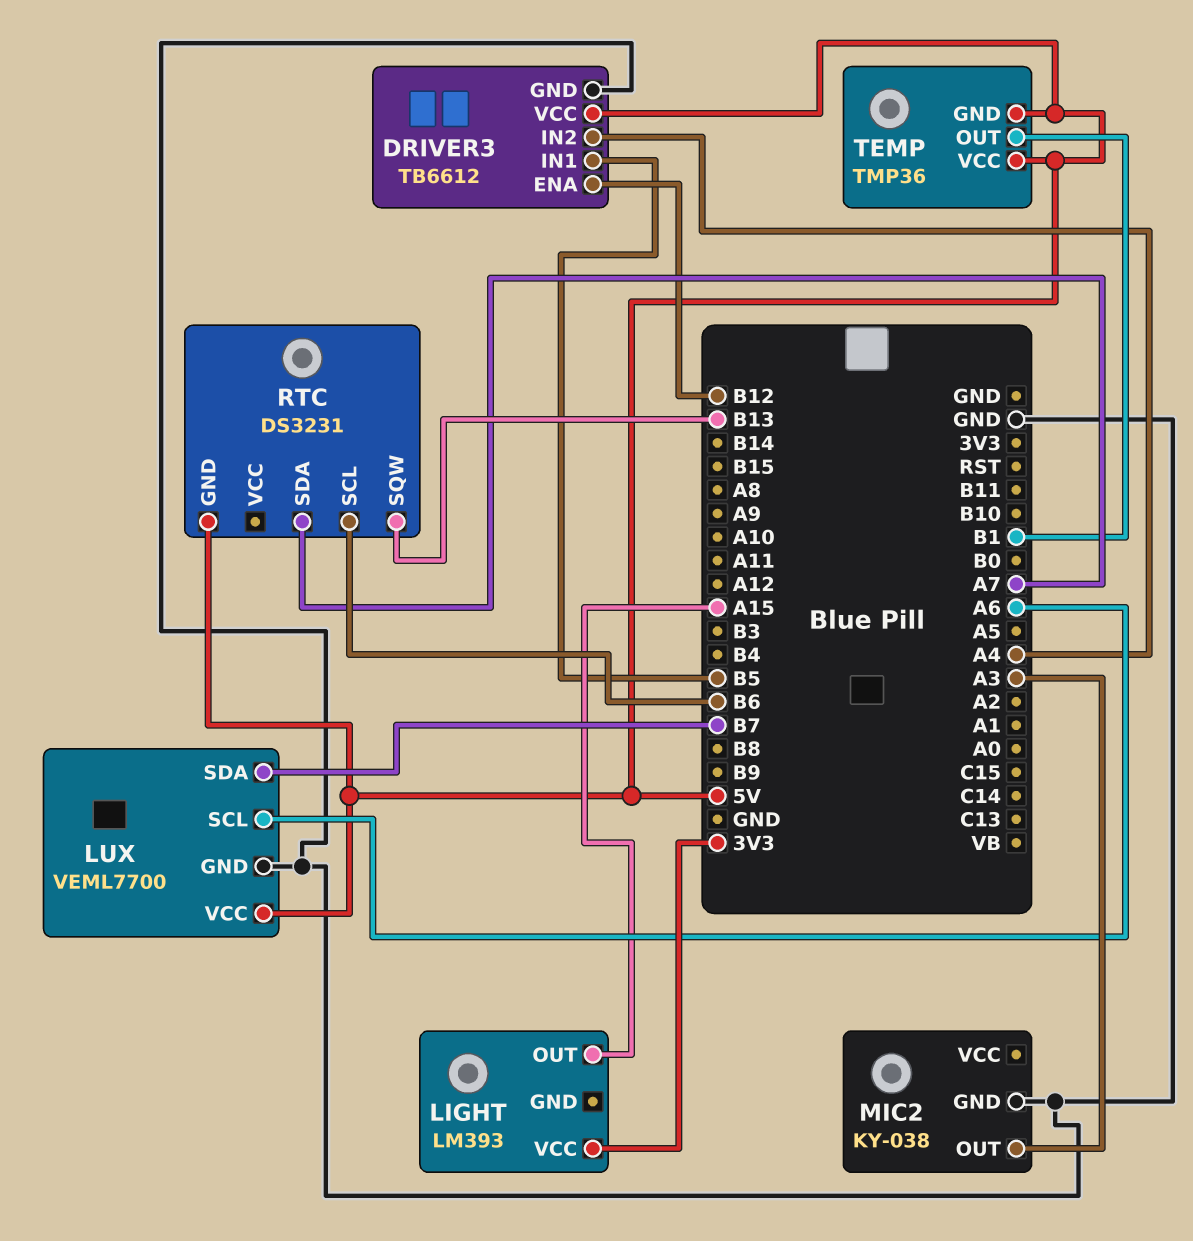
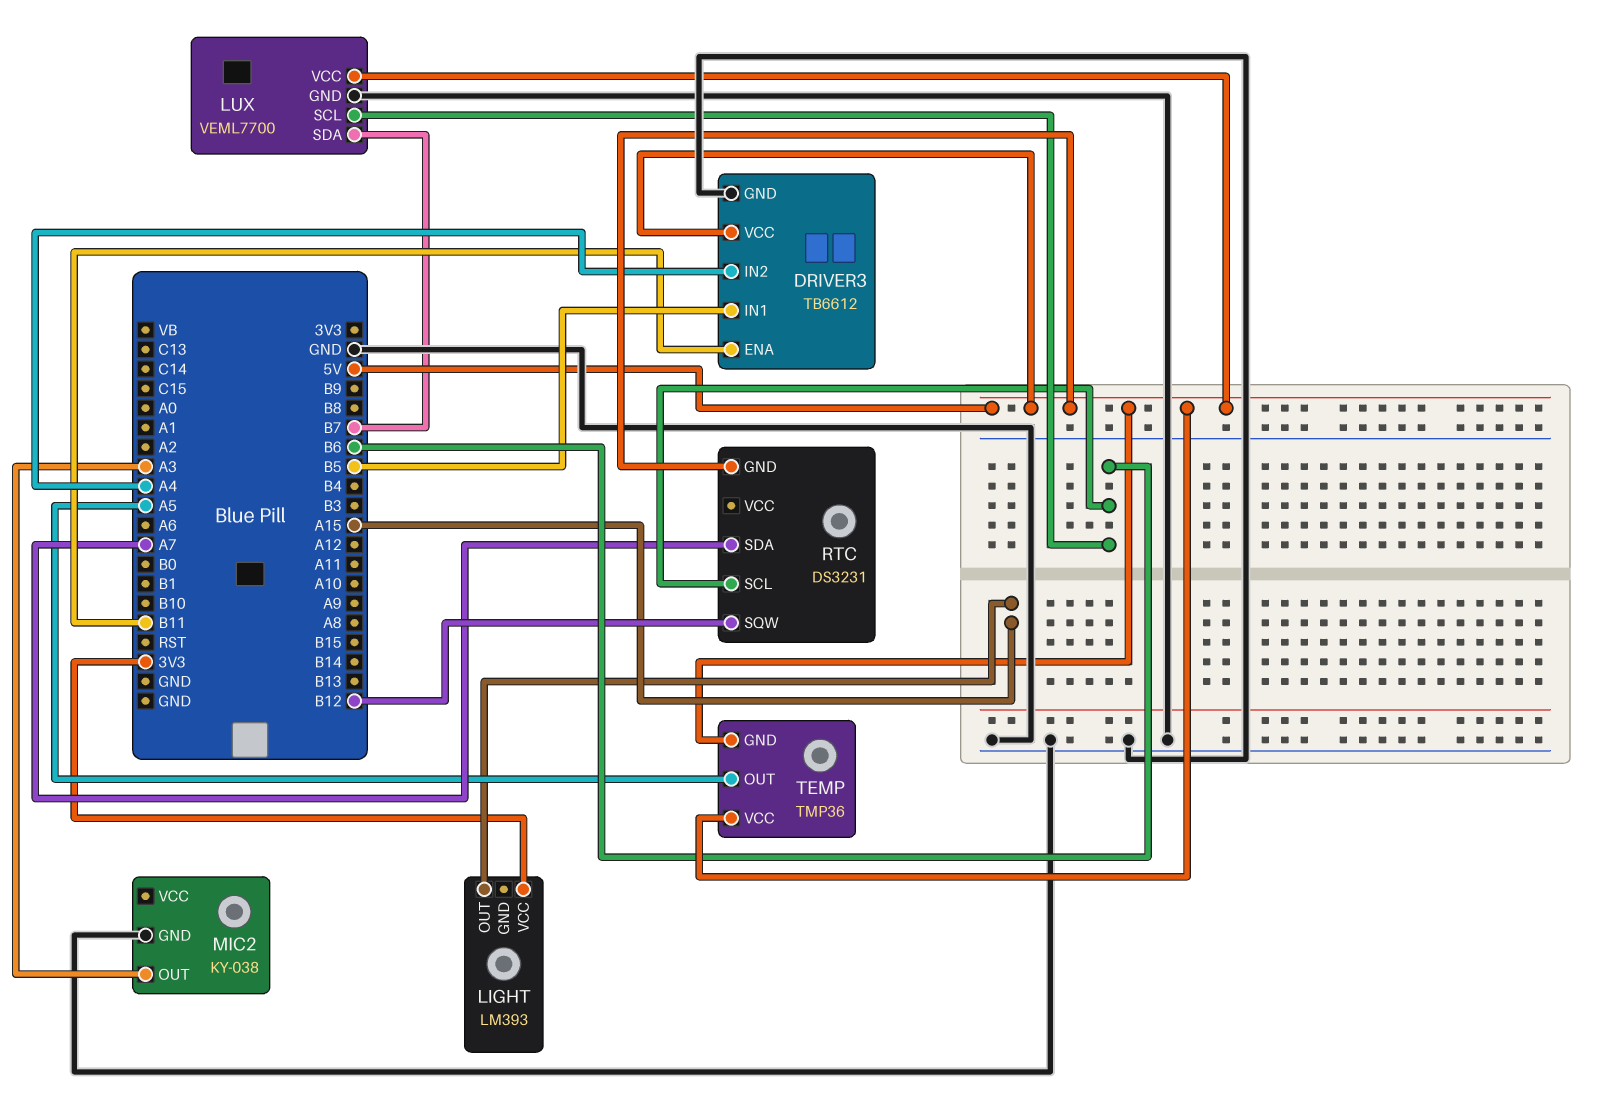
DRIVER3 pin ENA: B12 -> B11
LUX pin SCL: A6 -> B6
RTC pin SQW: B13 -> B12
TEMP pin OUT: B1 -> A5

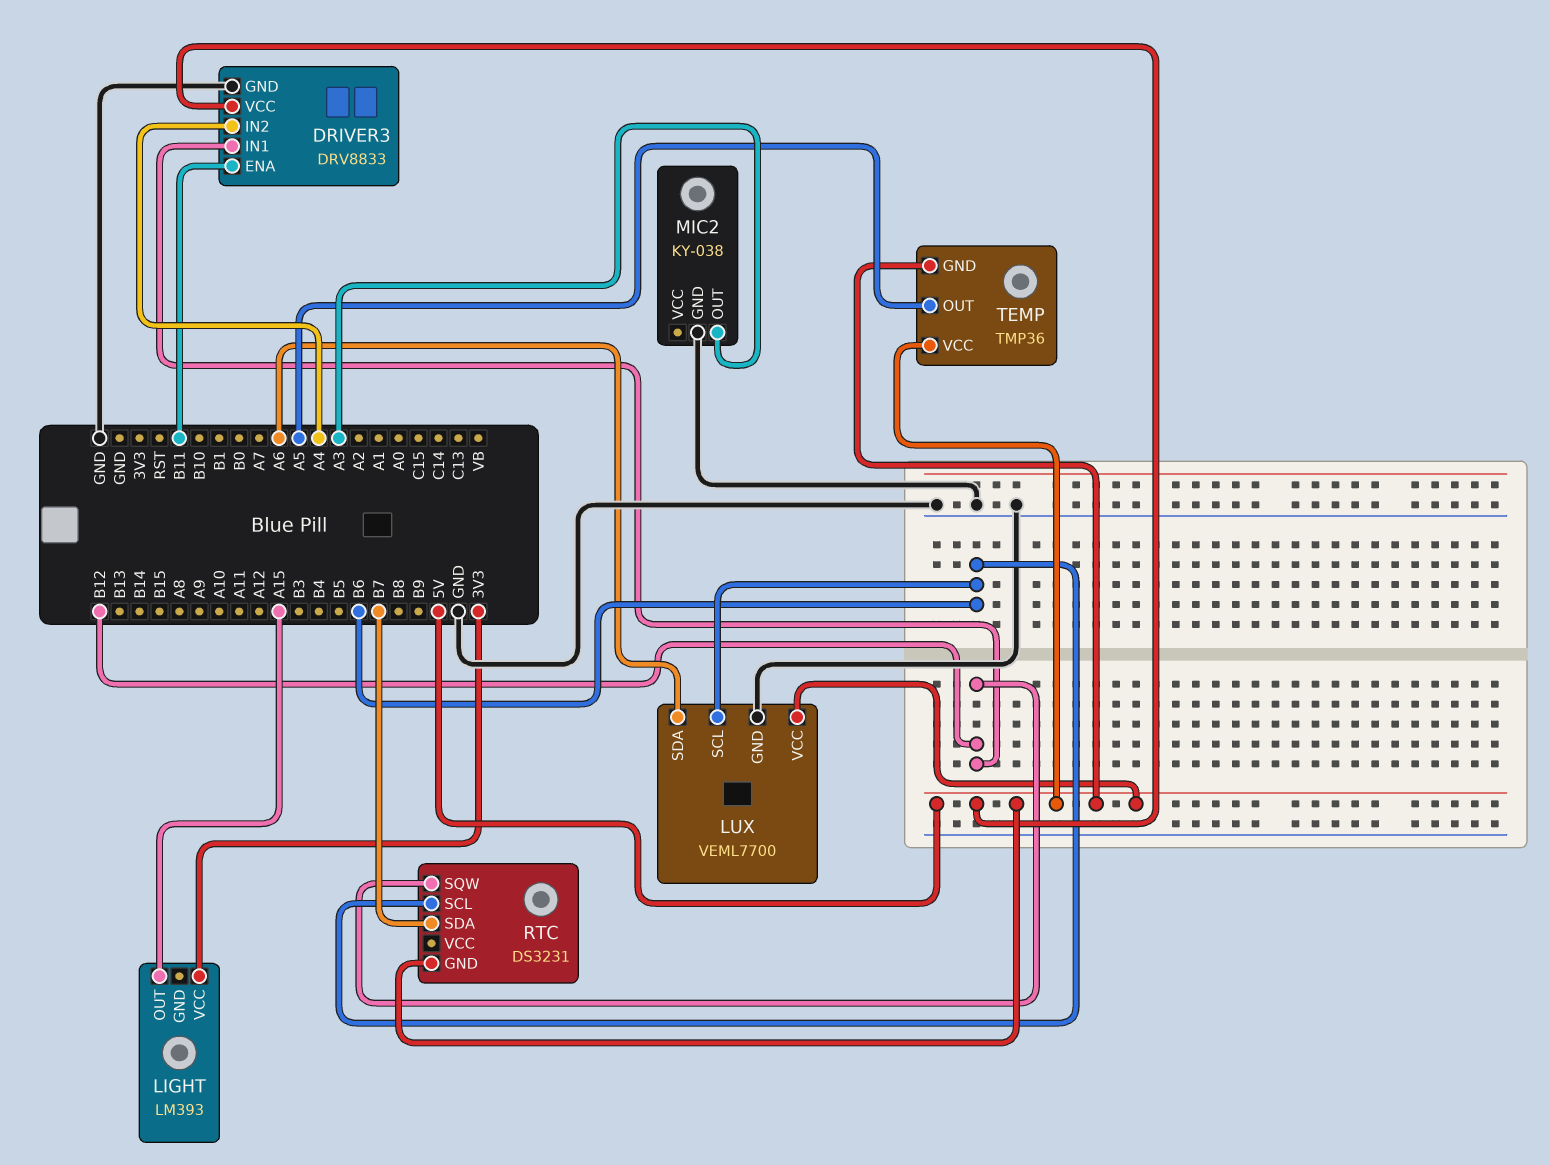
DRIVER3: TB6612 -> DRV8833
DRIVER3 pin IN1: B5 -> B12
LUX pin SDA: B7 -> A6
RTC pin SDA: A7 -> B7

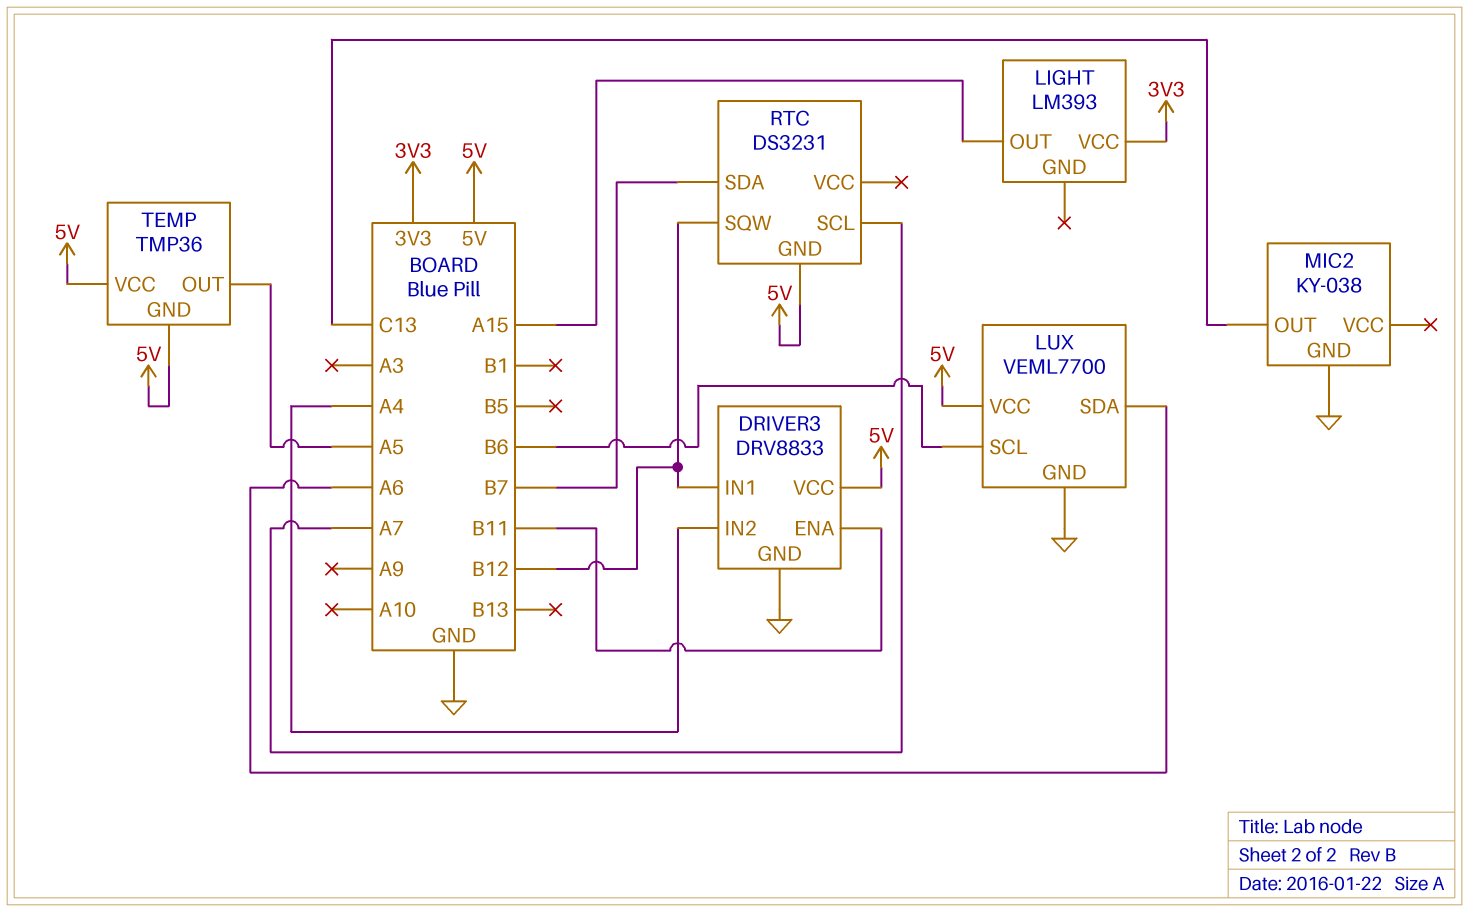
MIC2 pin OUT: A3 -> C13
RTC pin SCL: B6 -> A7

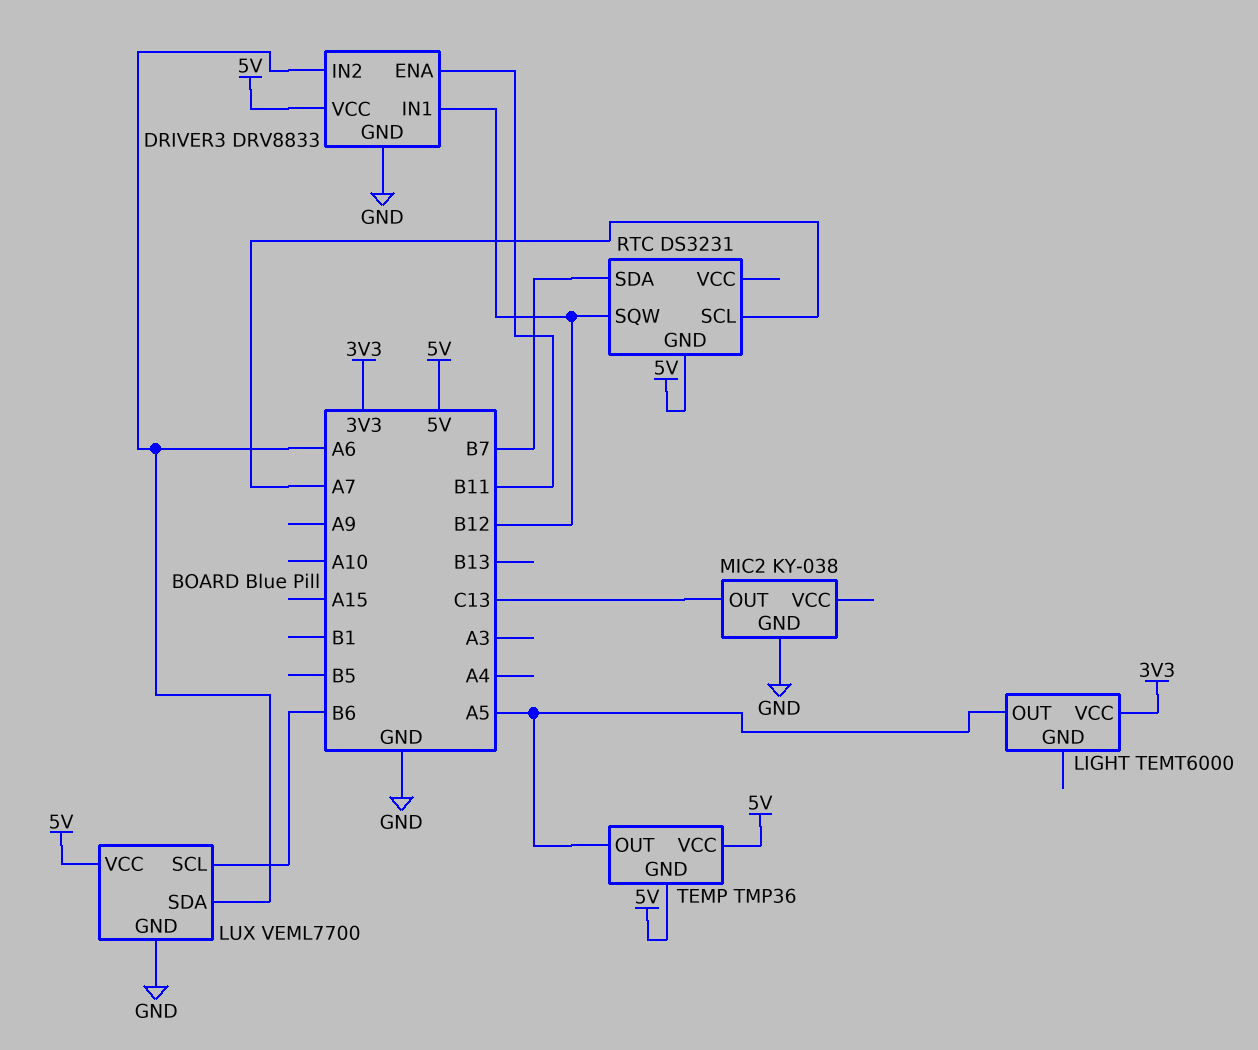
DRIVER3 pin IN2: A4 -> A6
LIGHT: LM393 -> TEMT6000
LIGHT pin OUT: A15 -> A5

